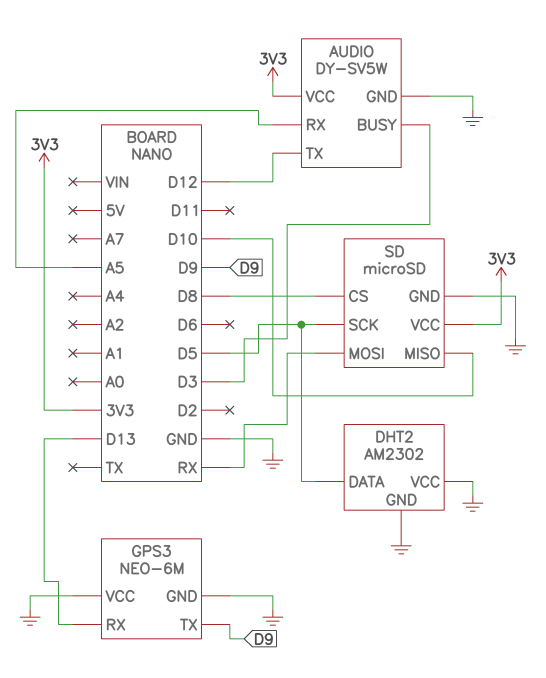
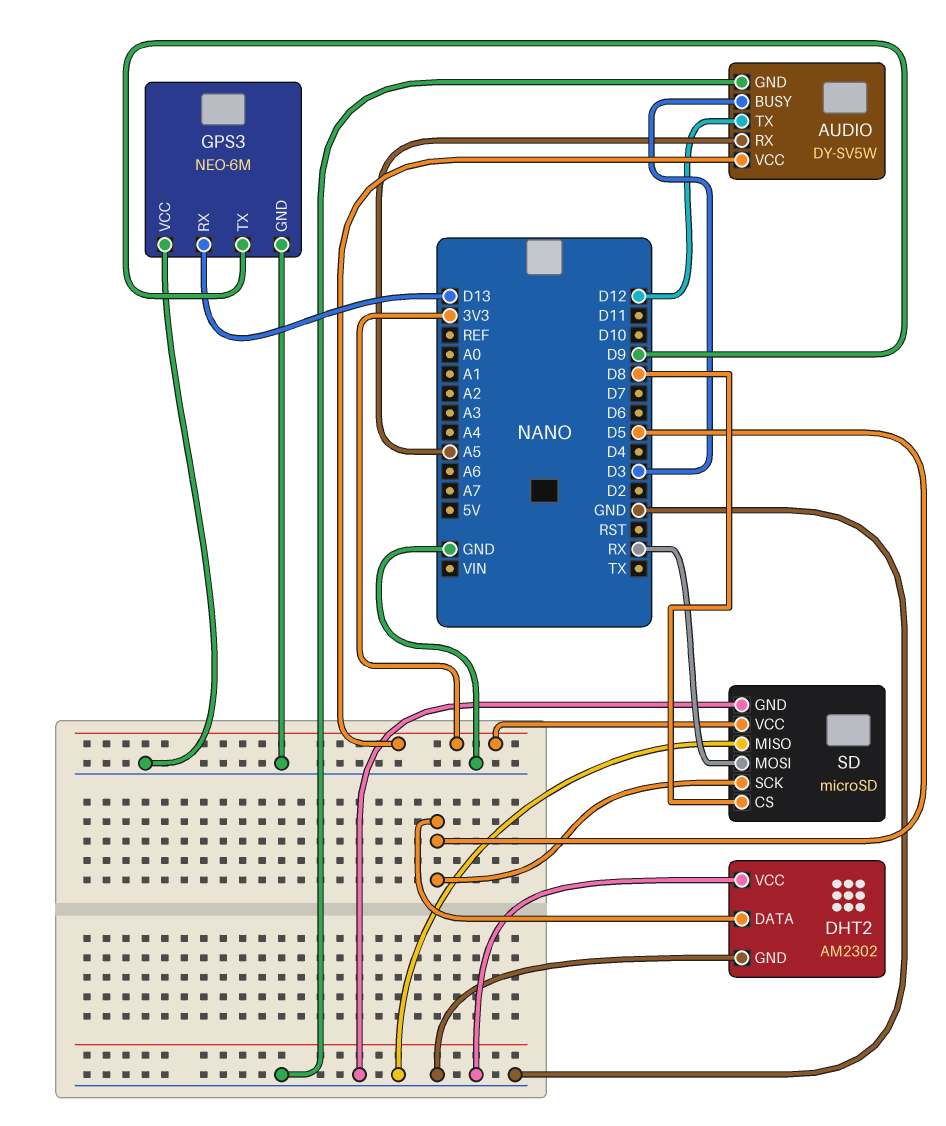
SD pin MISO: D10 -> GND

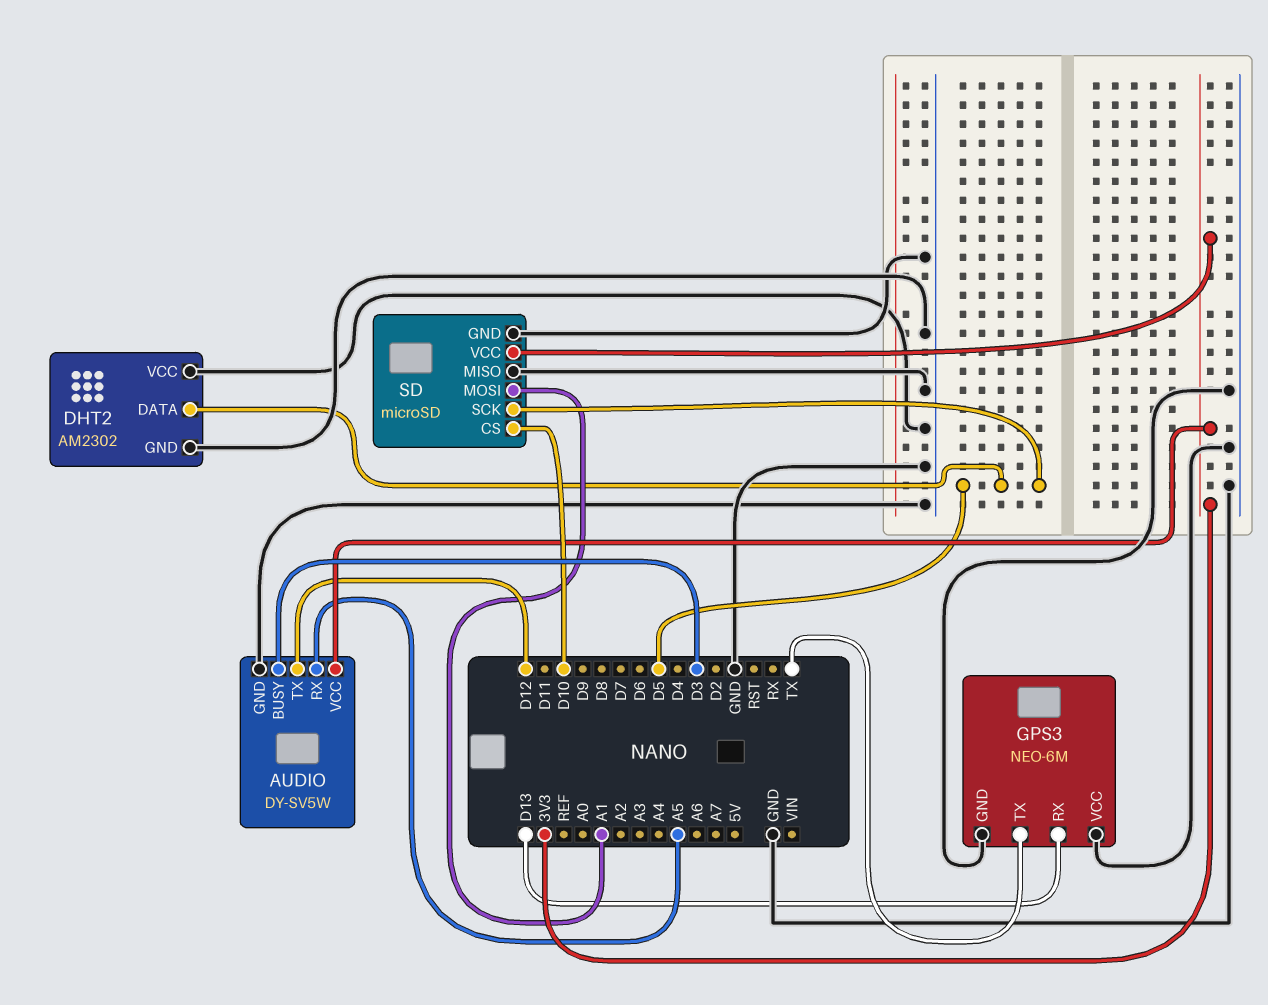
GPS3 pin TX: D9 -> TX
SD pin CS: D8 -> D10
SD pin MOSI: RX -> A1

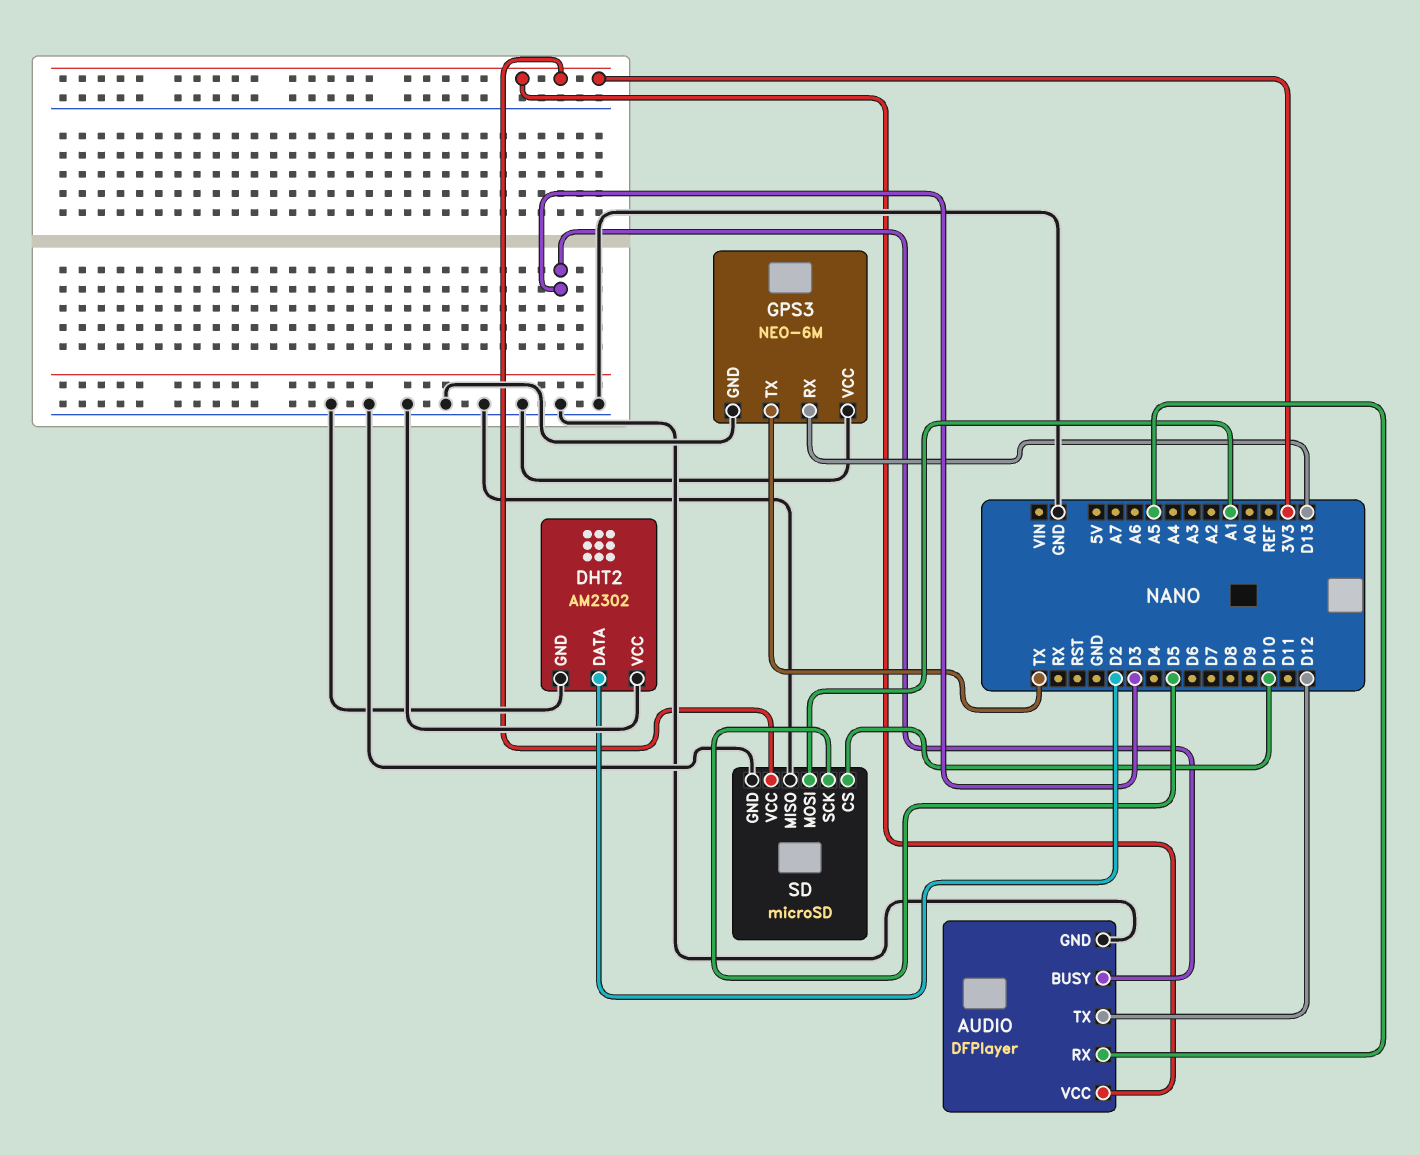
AUDIO: DY-SV5W -> DFPlayer
DHT2 pin DATA: D5 -> D2

